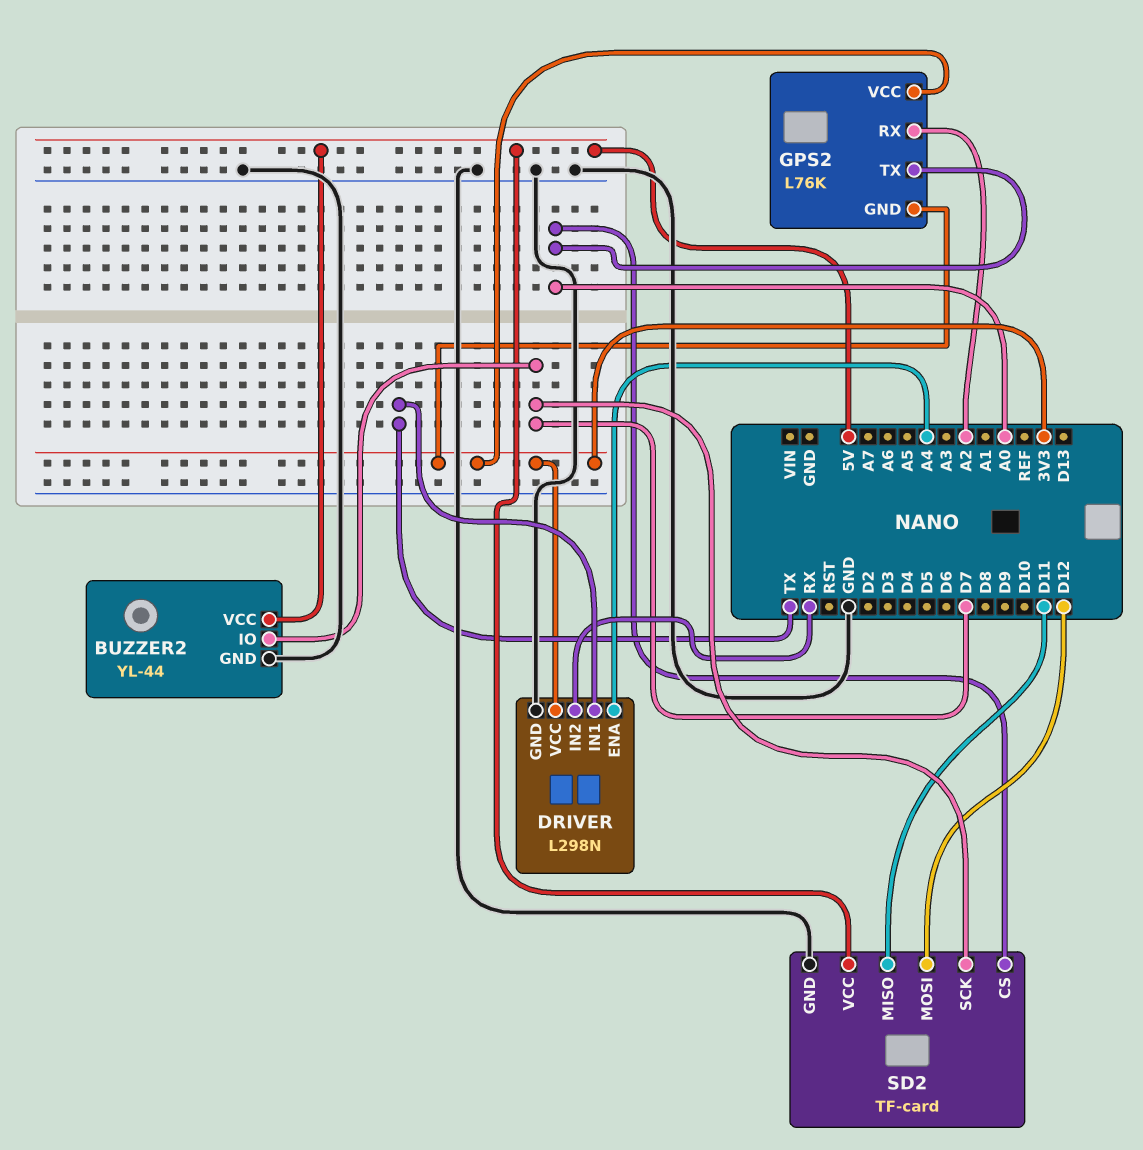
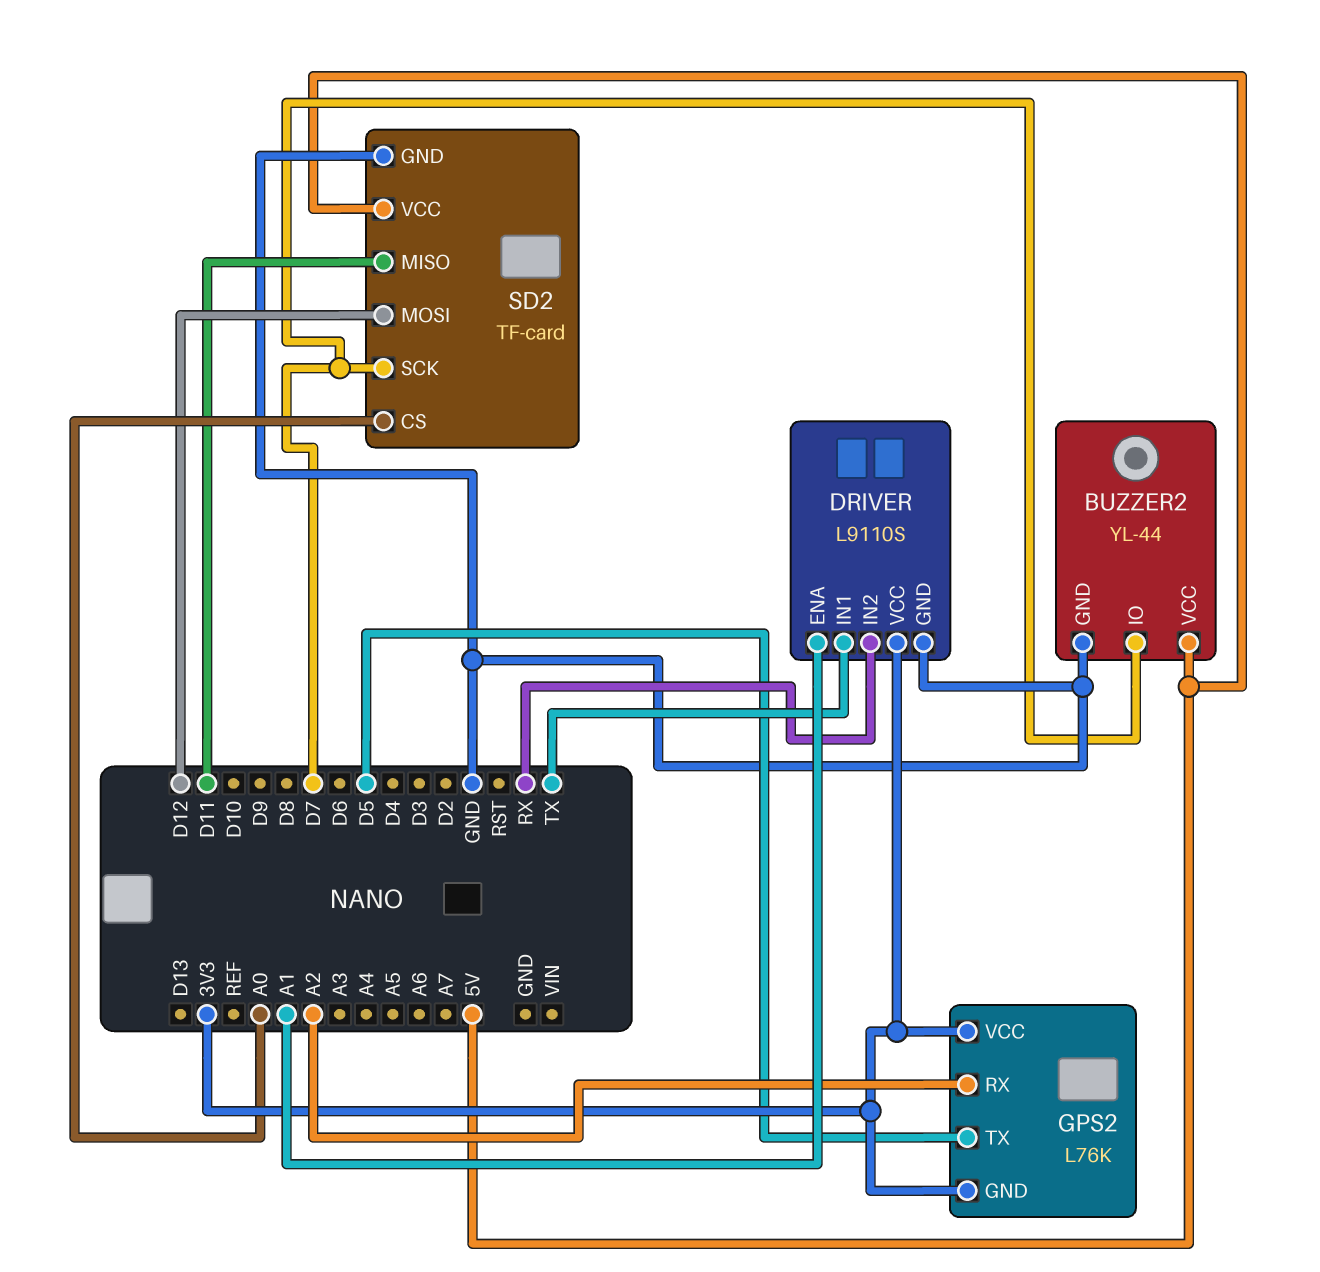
DRIVER: L298N -> L9110S
DRIVER pin ENA: A4 -> A1
GPS2 pin TX: A0 -> D5

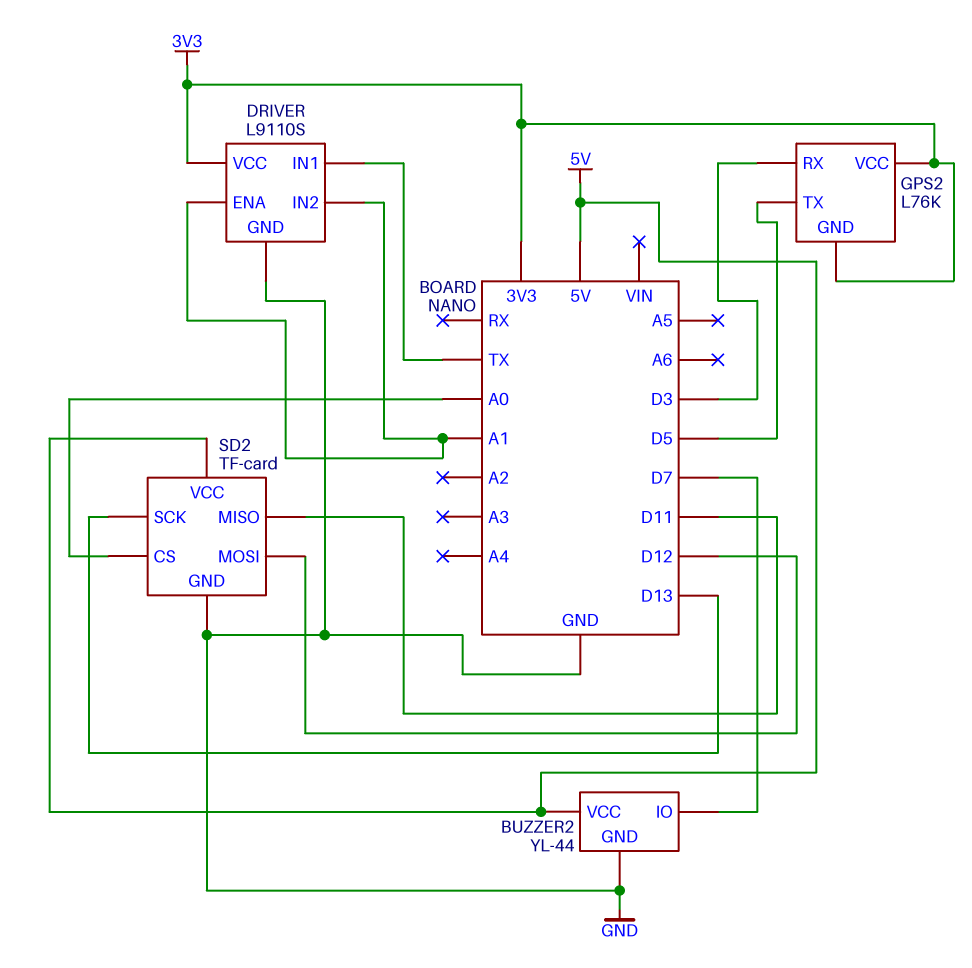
DRIVER pin IN2: RX -> A1
GPS2 pin RX: A2 -> D3
SD2 pin SCK: D7 -> D13

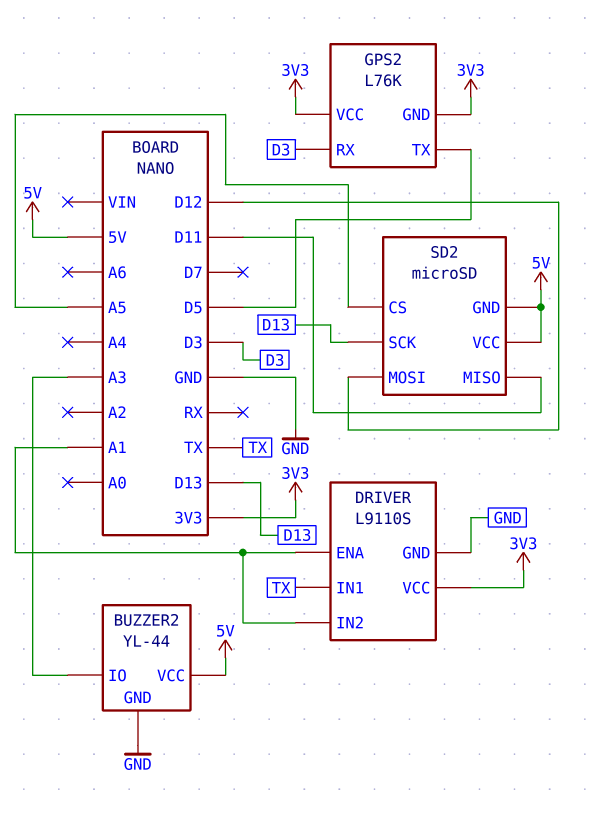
BUZZER2 pin IO: D7 -> A3
SD2: TF-card -> microSD
SD2 pin CS: A0 -> A5
SD2 pin GND: GND -> 5V

